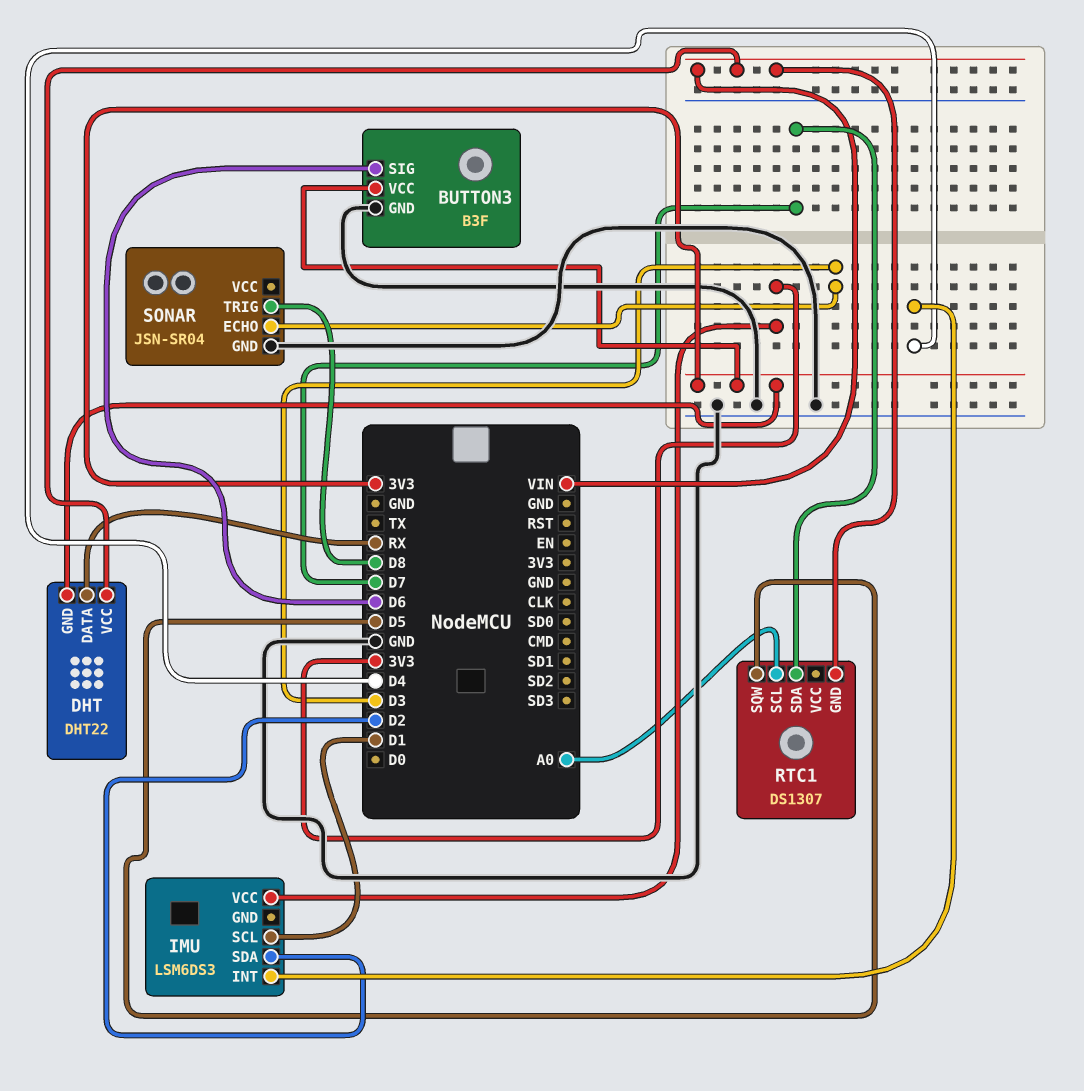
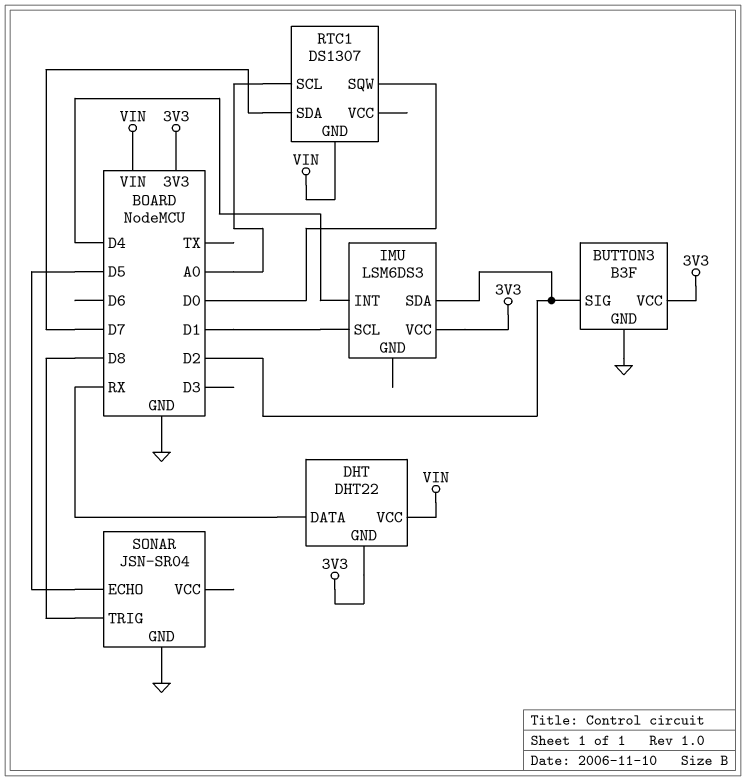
BUTTON3 pin SIG: D6 -> D2
RTC1 pin SQW: D5 -> D0
SONAR pin ECHO: D3 -> D5

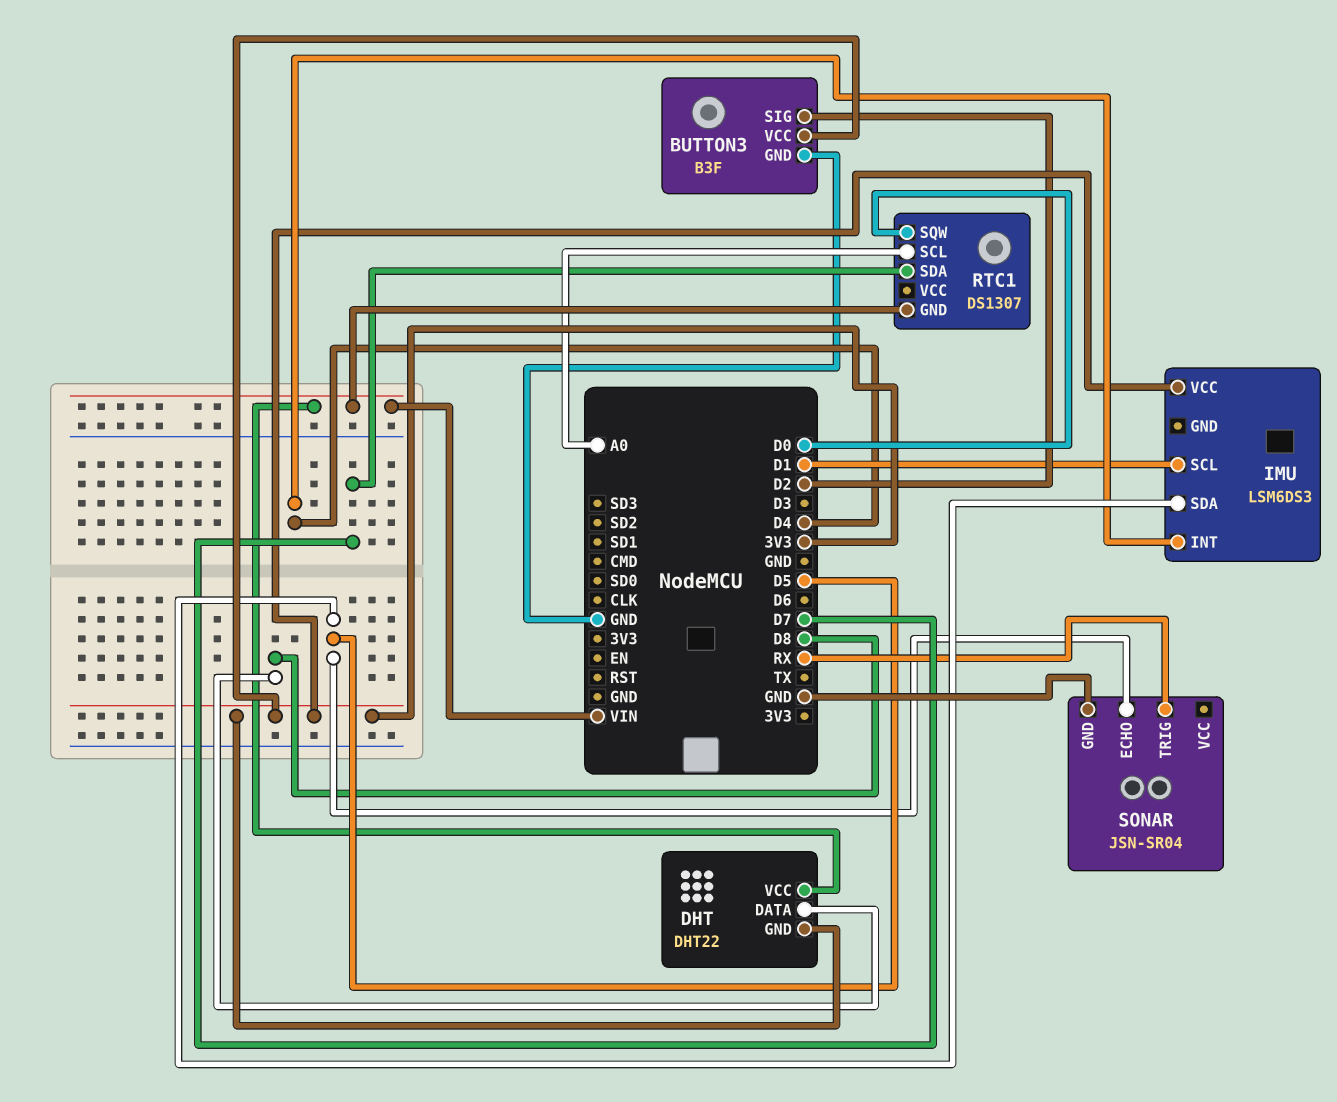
DHT pin DATA: RX -> D8
IMU pin SDA: D2 -> D5
SONAR pin TRIG: D8 -> RX

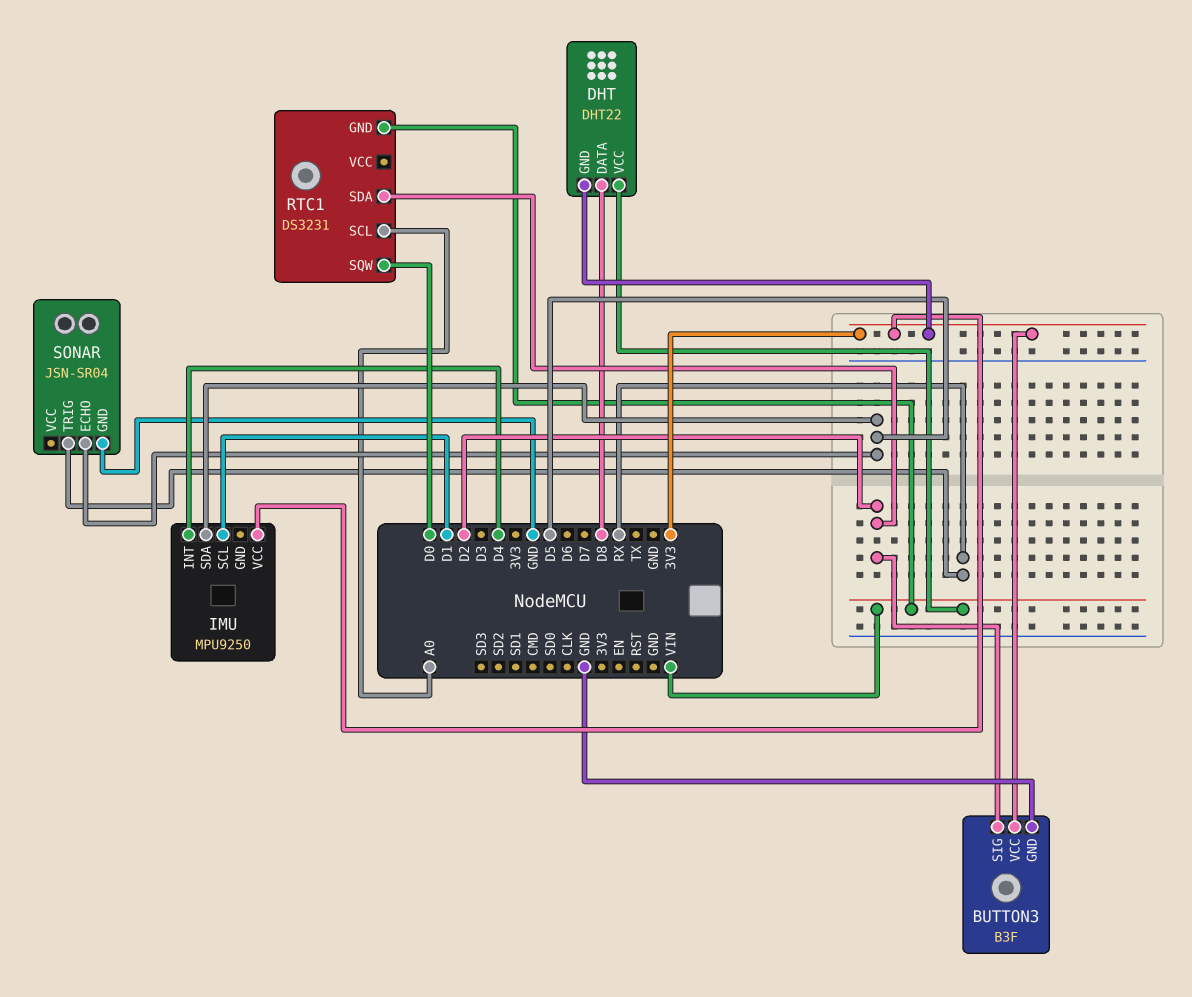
IMU: LSM6DS3 -> MPU9250
RTC1: DS1307 -> DS3231
RTC1 pin SDA: D7 -> D2

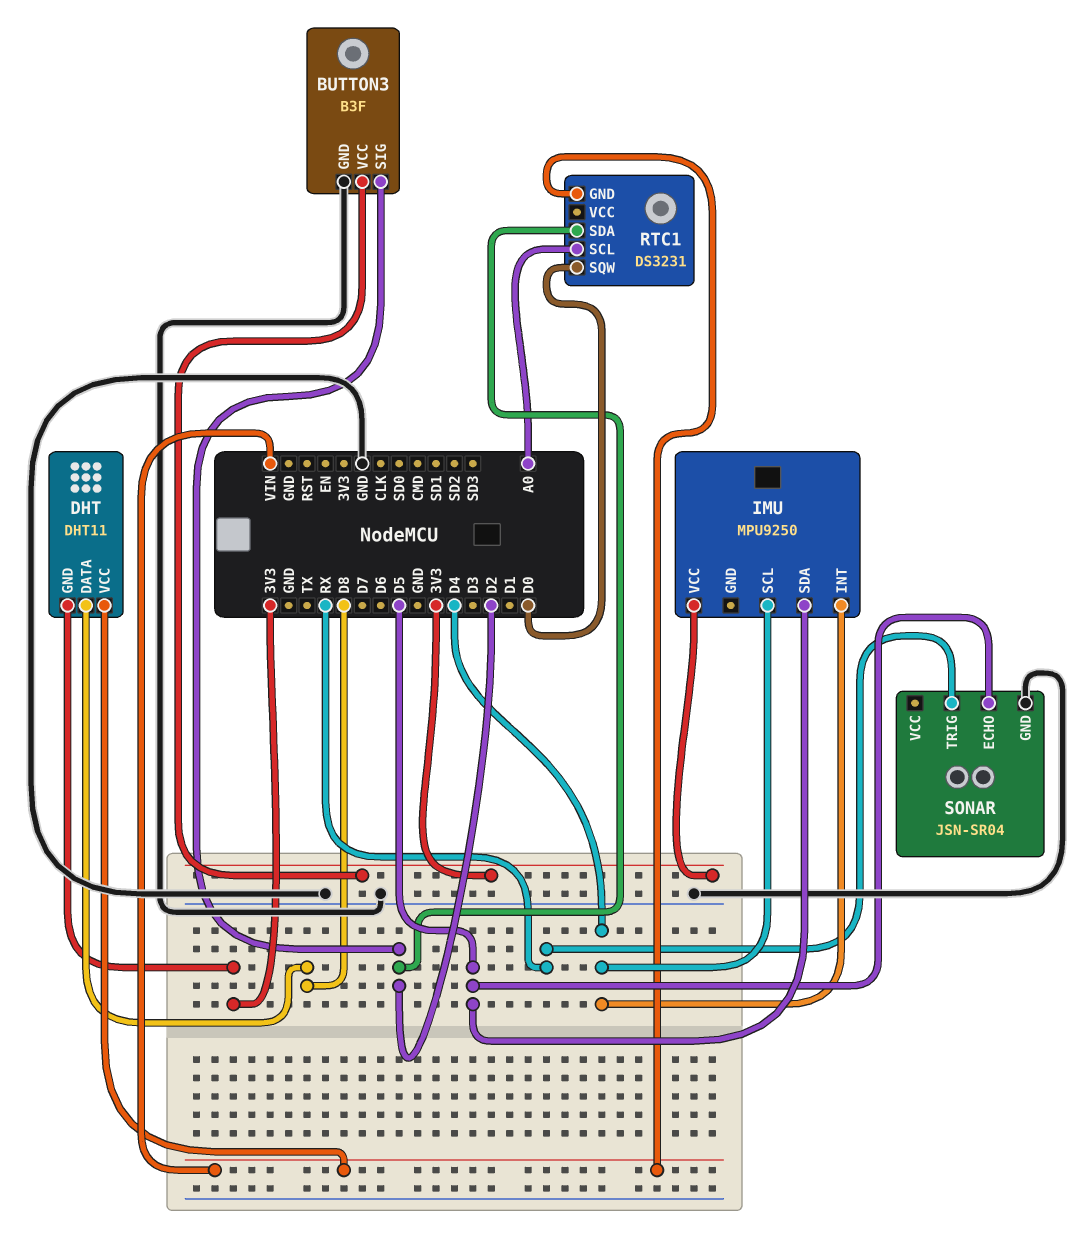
DHT: DHT22 -> DHT11
IMU pin SCL: D1 -> D4

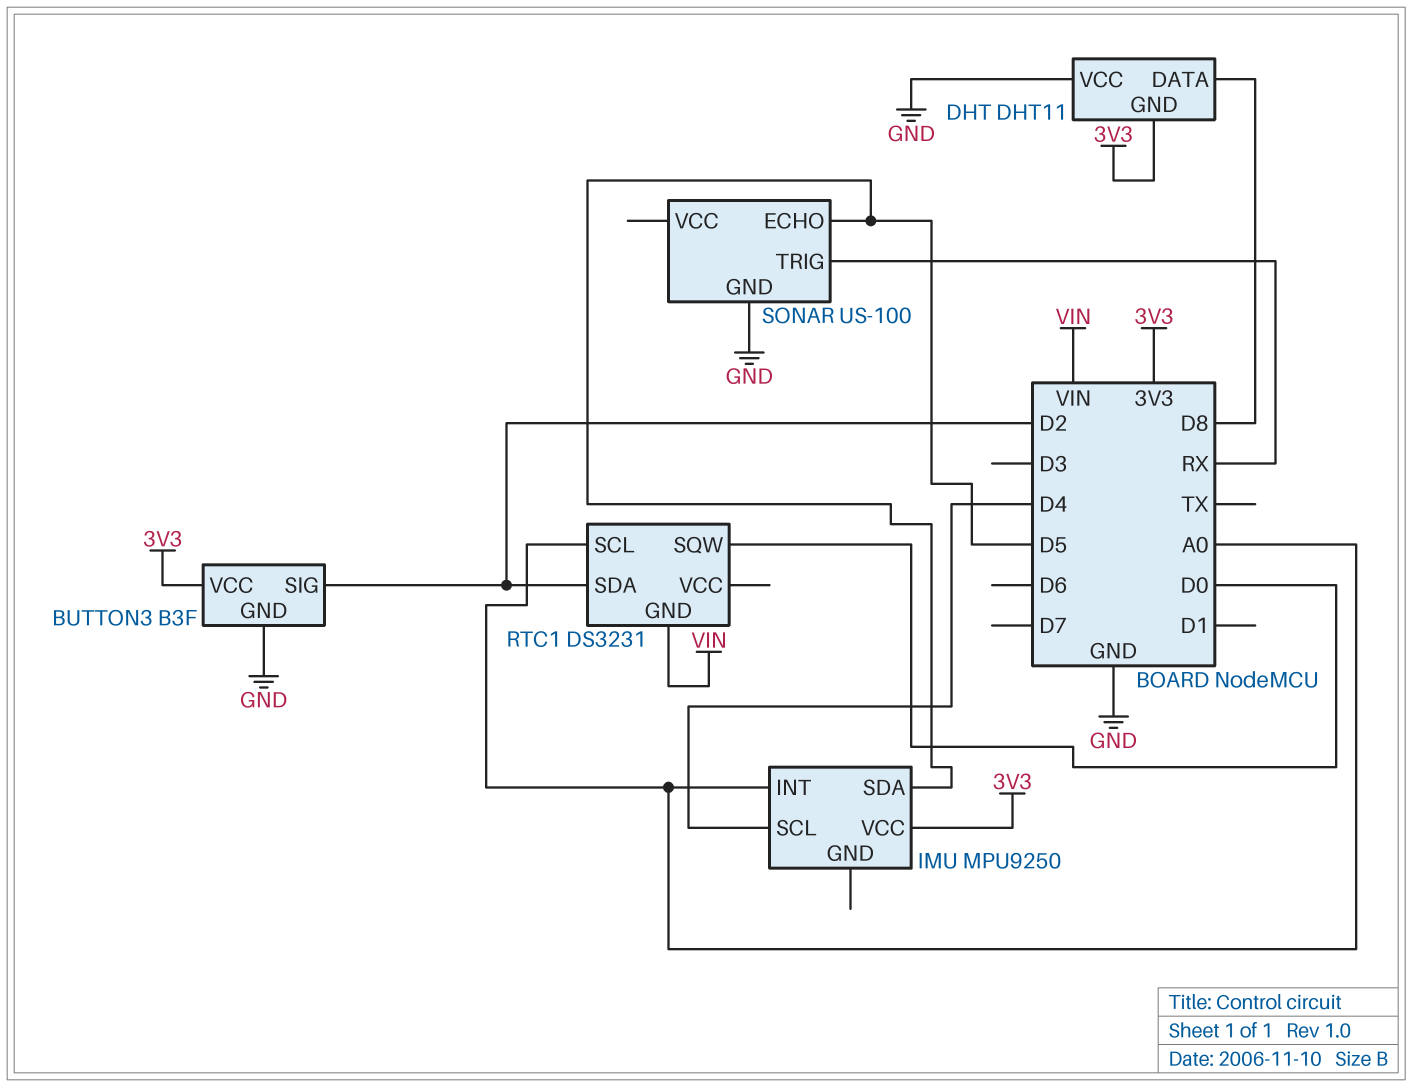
DHT pin VCC: VIN -> GND
IMU pin INT: D4 -> A0
SONAR: JSN-SR04 -> US-100

